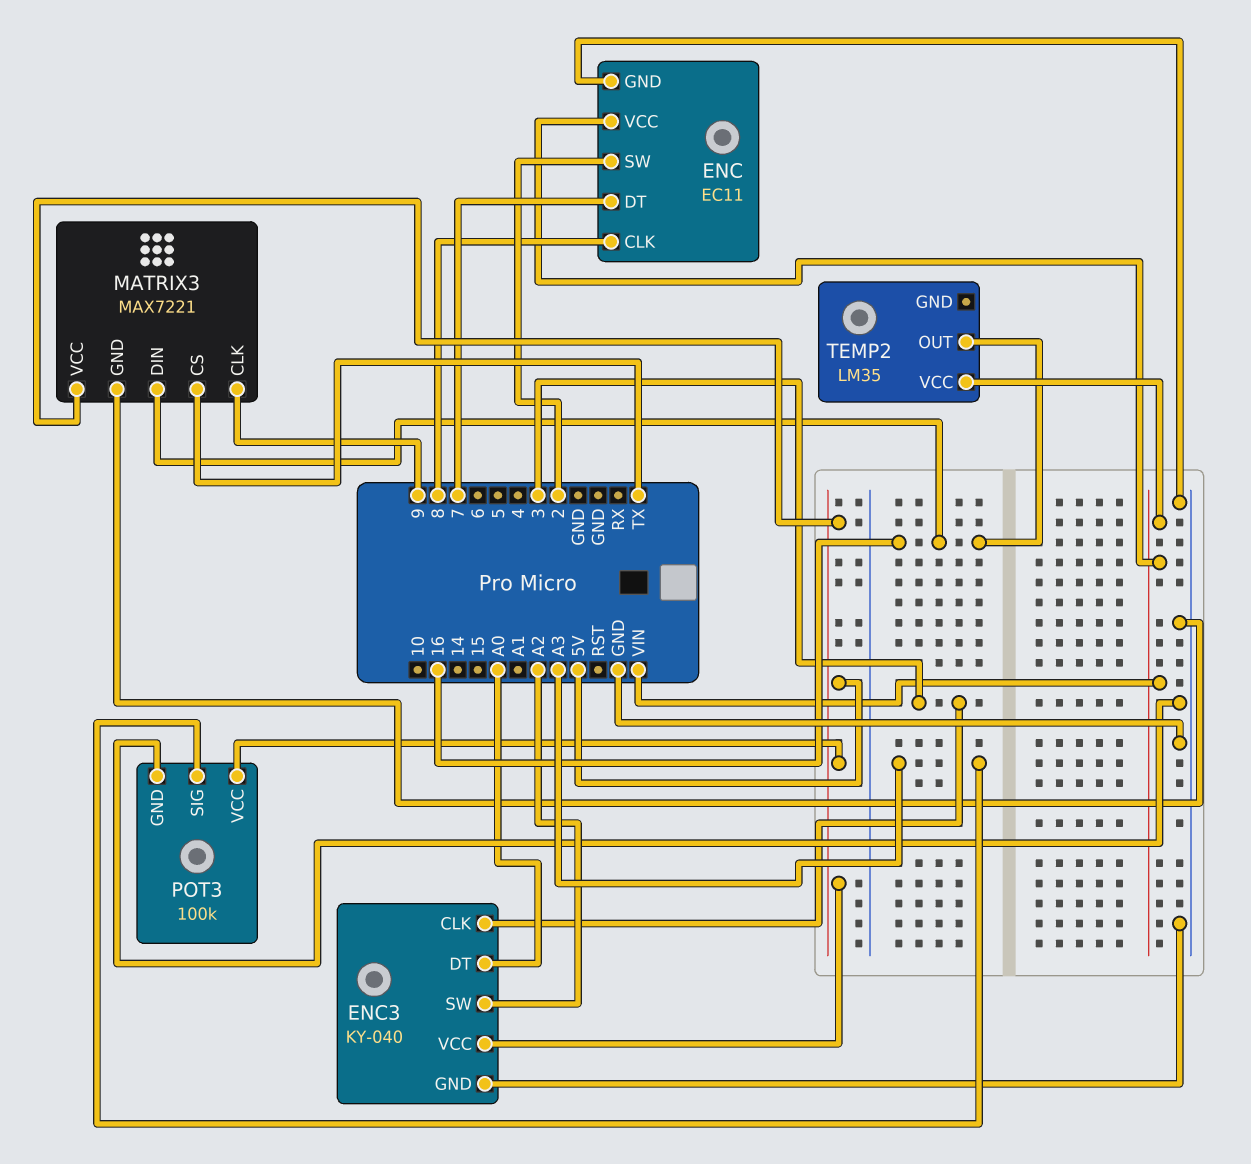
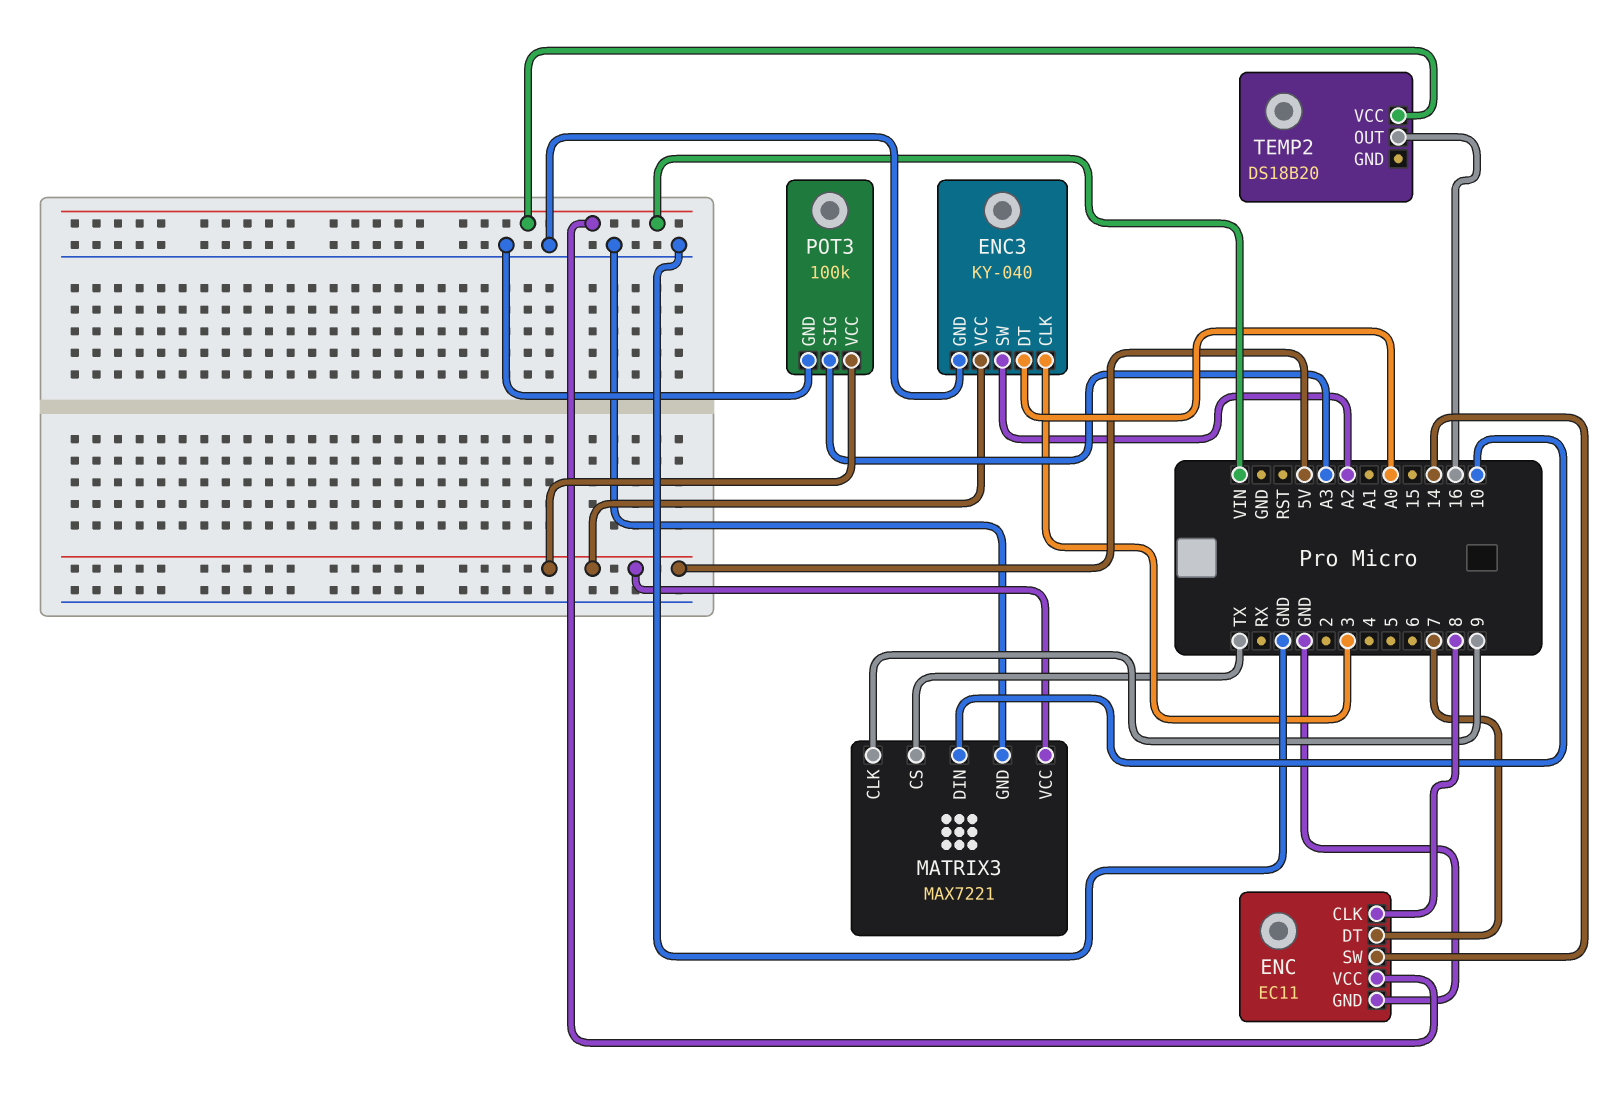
ENC pin SW: 2 -> 14
MATRIX3 pin DIN: 16 -> 10
TEMP2: LM35 -> DS18B20

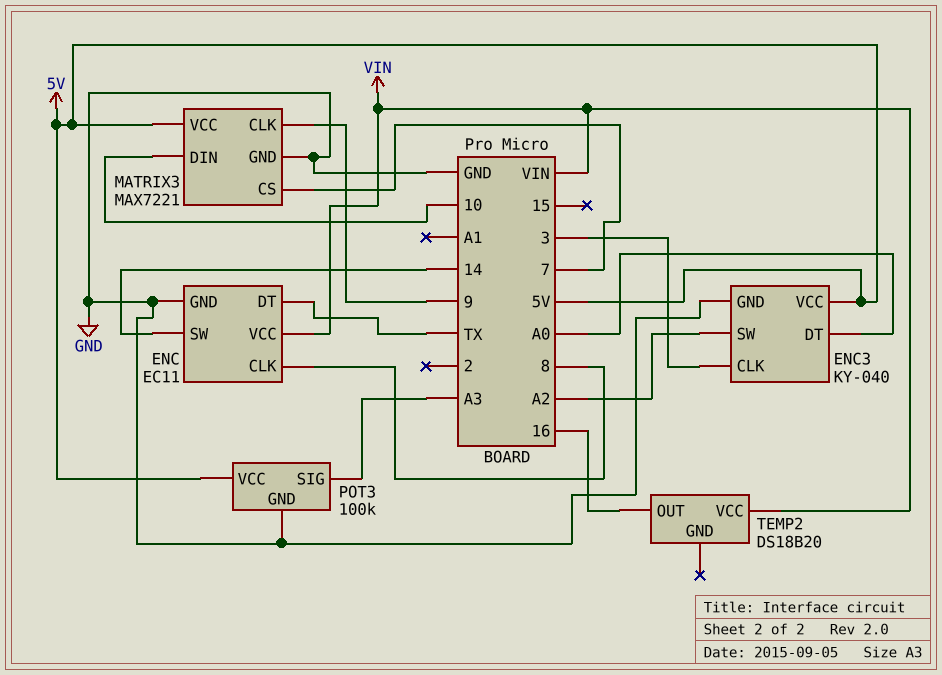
ENC pin DT: 7 -> TX
MATRIX3 pin CS: TX -> 7

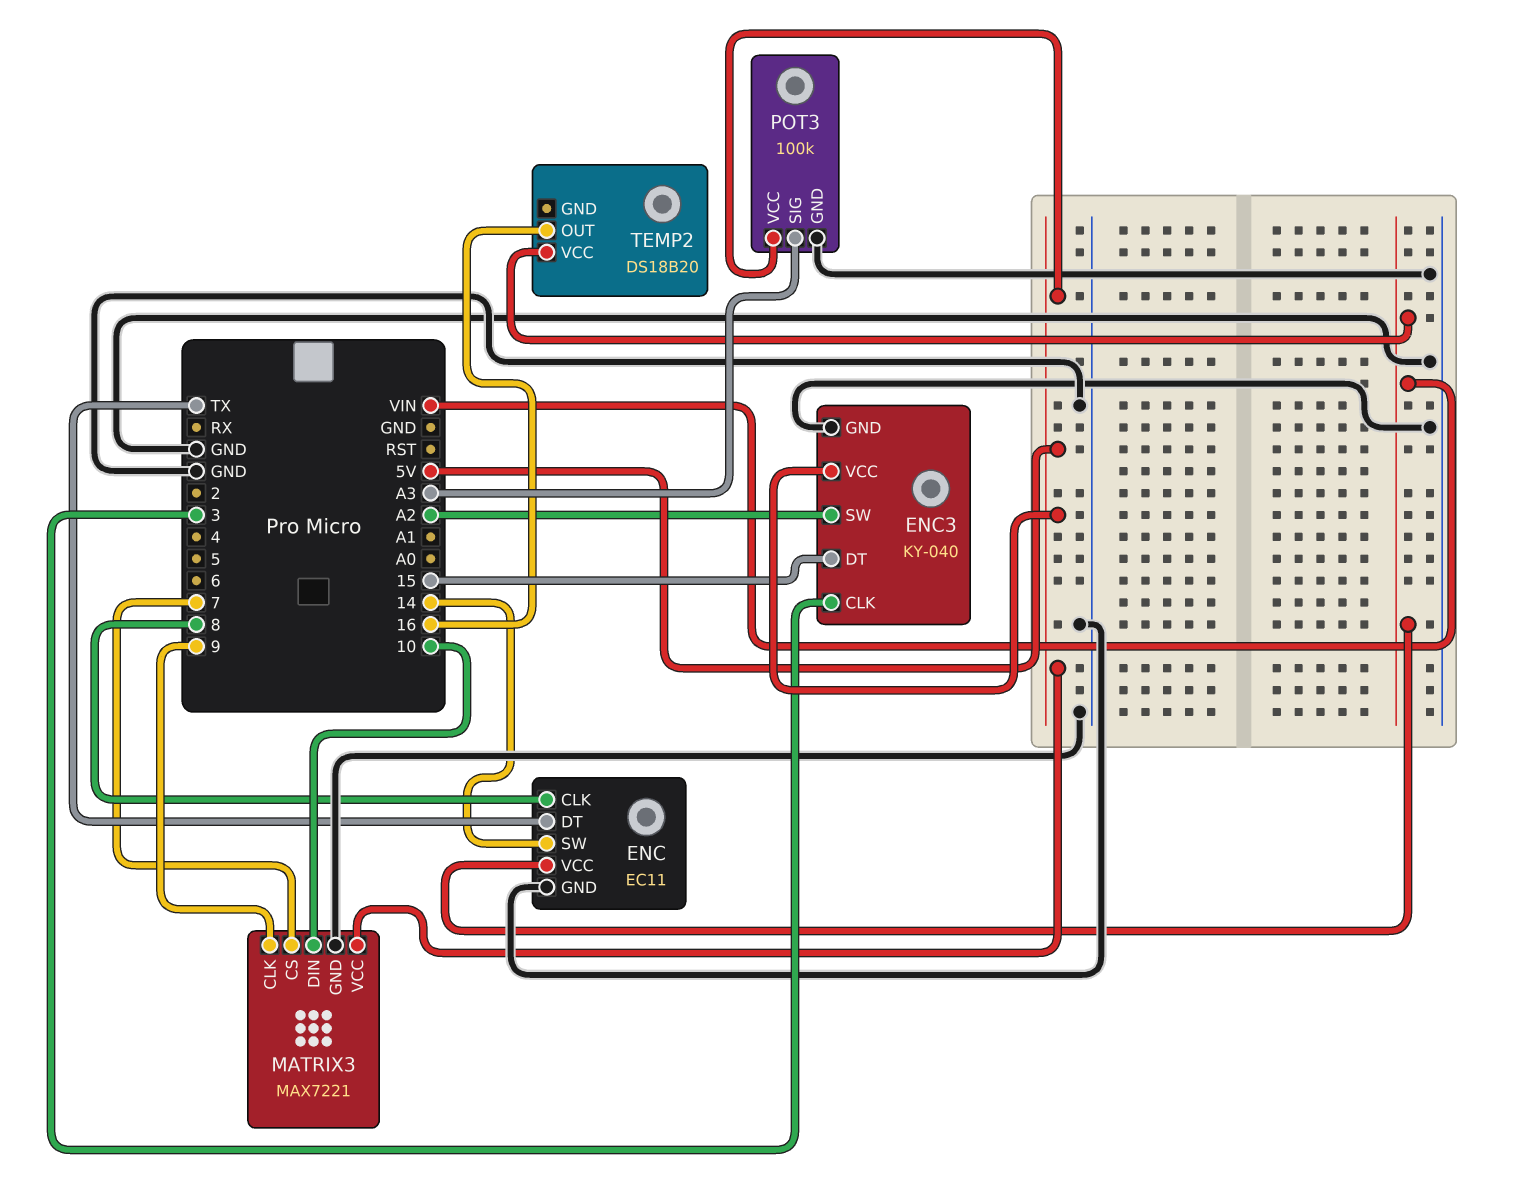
ENC3 pin DT: A0 -> 15

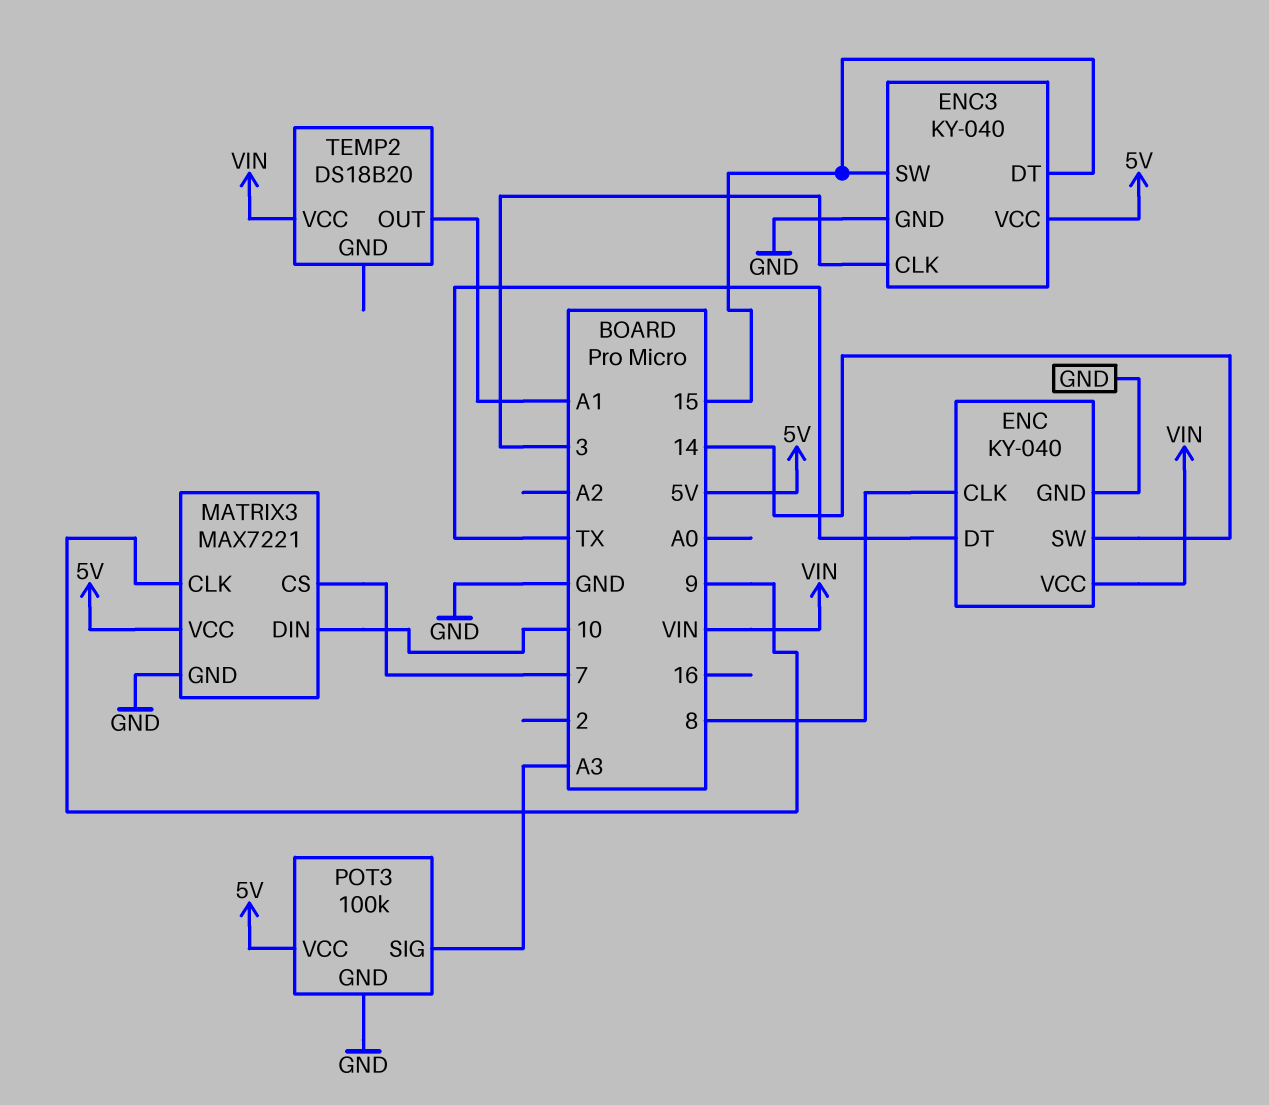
ENC: EC11 -> KY-040
ENC3 pin SW: A2 -> 15
TEMP2 pin OUT: 16 -> A1

